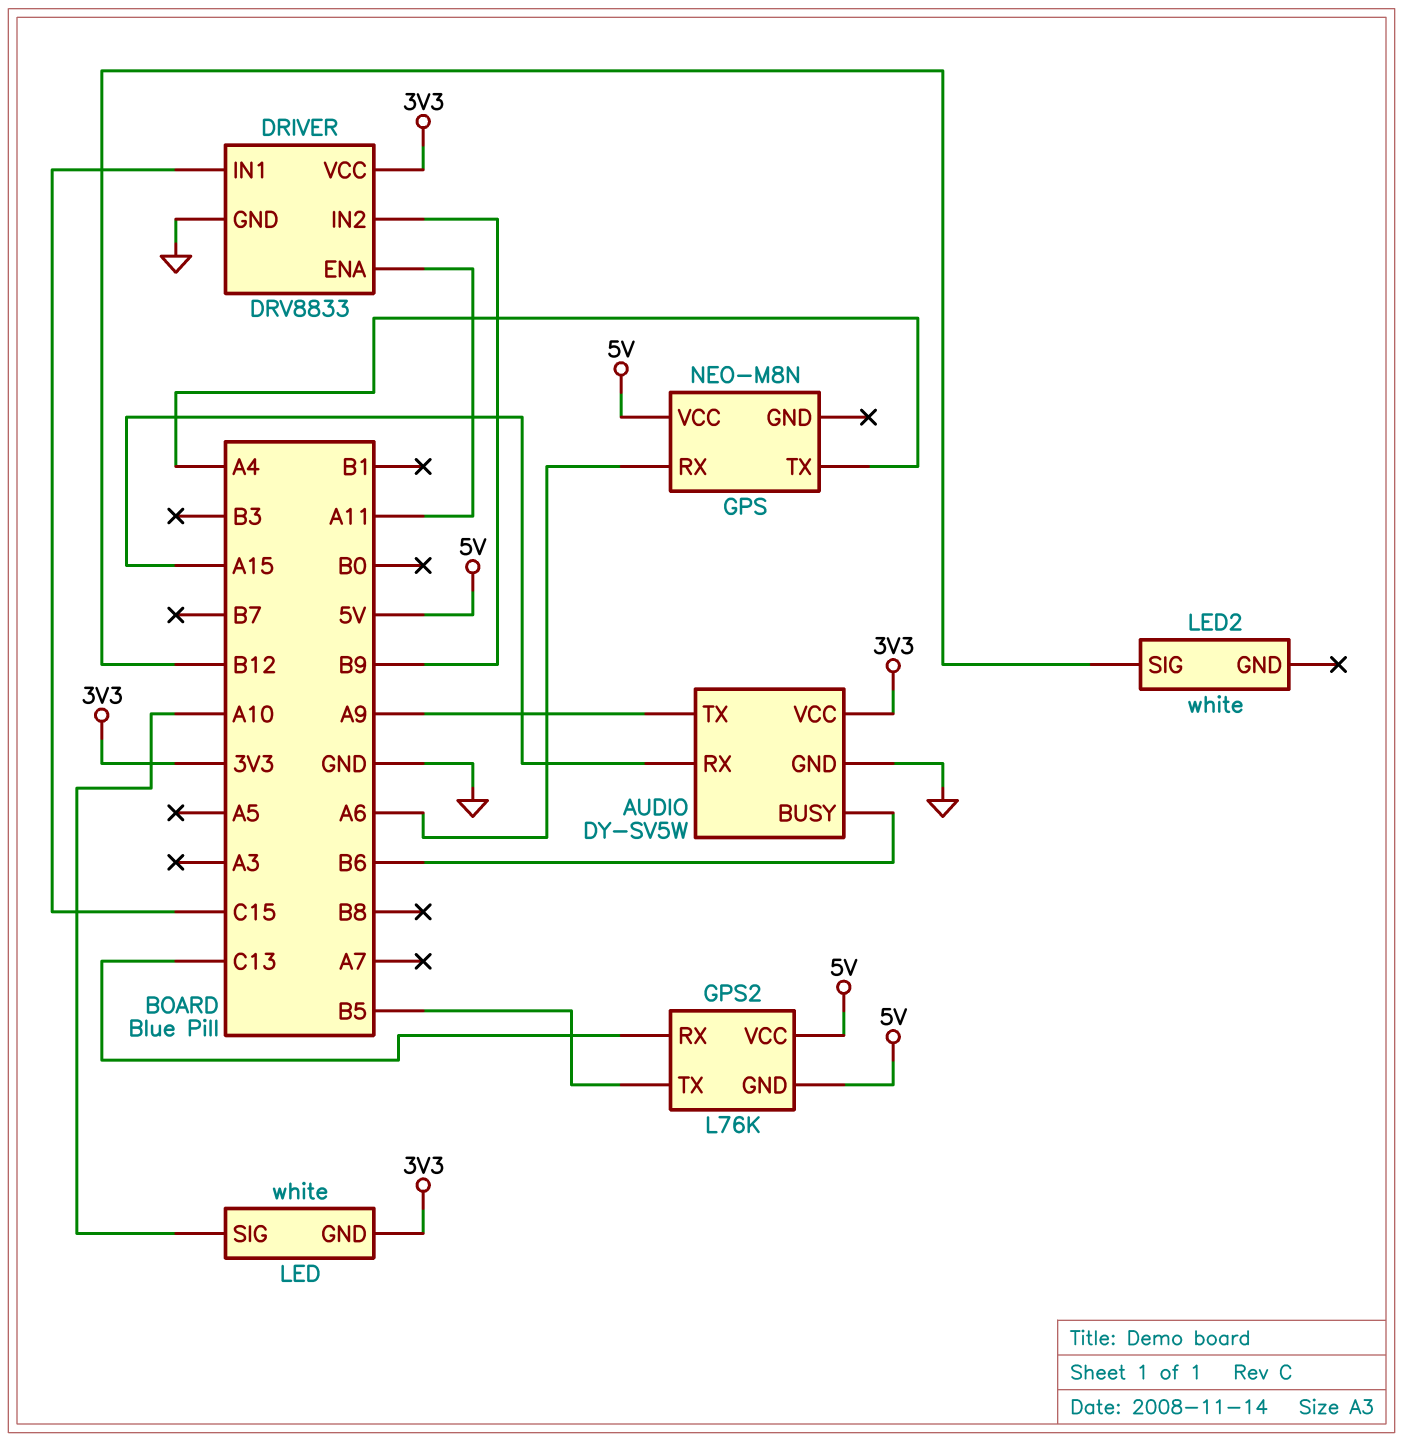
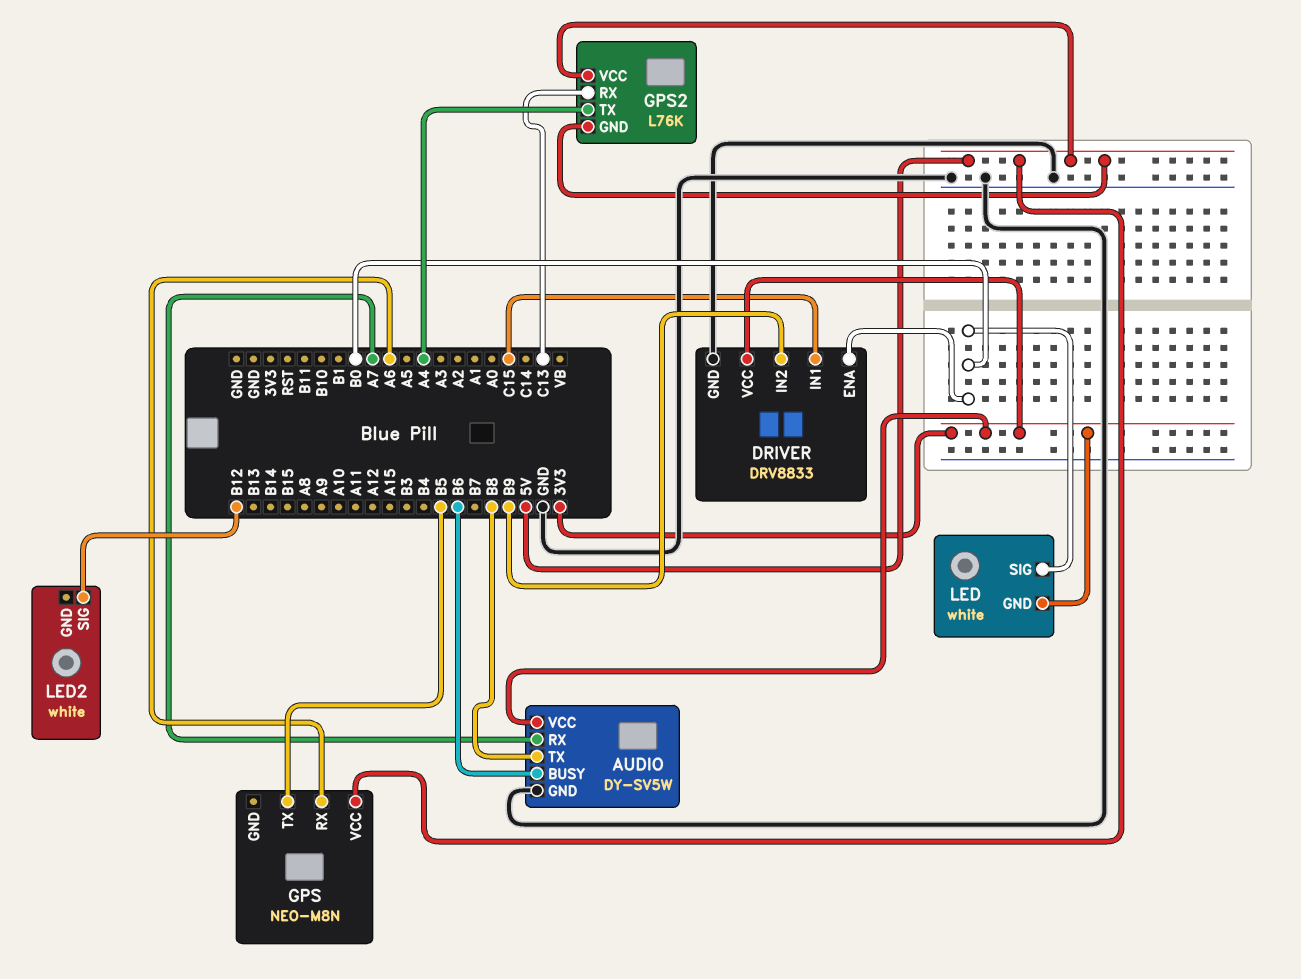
AUDIO pin RX: A15 -> A7
AUDIO pin TX: A9 -> B8
DRIVER pin ENA: A11 -> B0
GPS pin TX: A4 -> B5
GPS2 pin TX: B5 -> A4
LED pin SIG: A10 -> B0

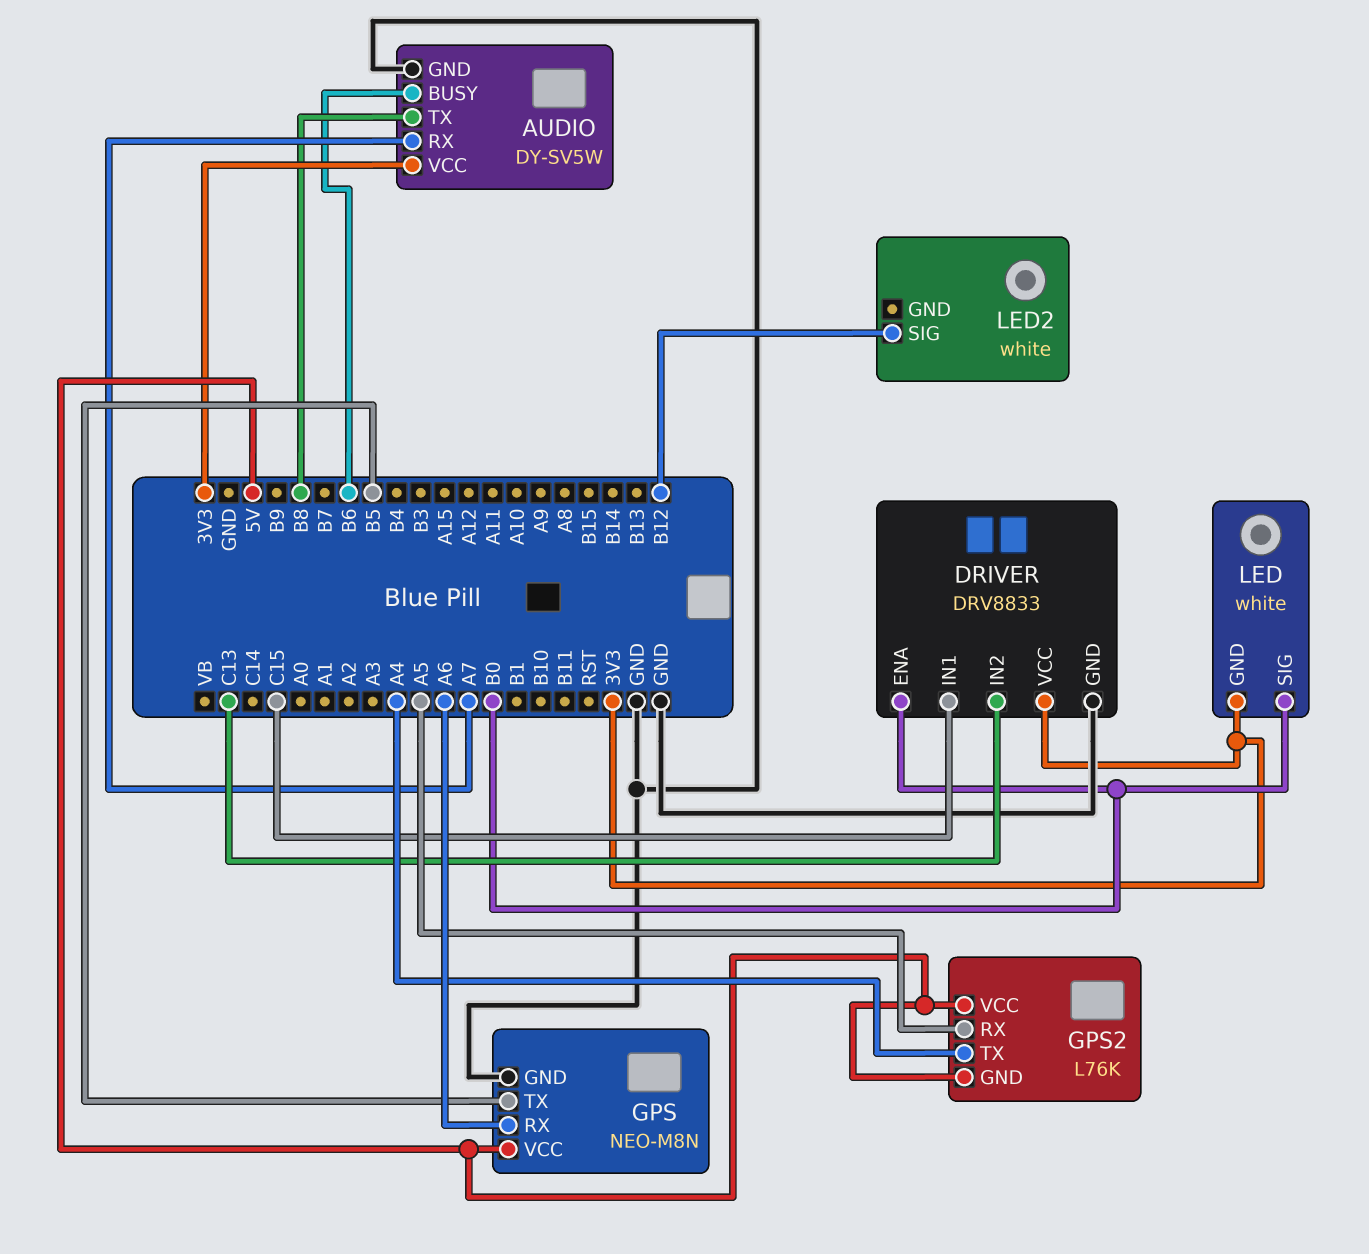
DRIVER pin IN2: B9 -> C13
GPS pin GND: none -> GND
GPS2 pin RX: C13 -> A5

